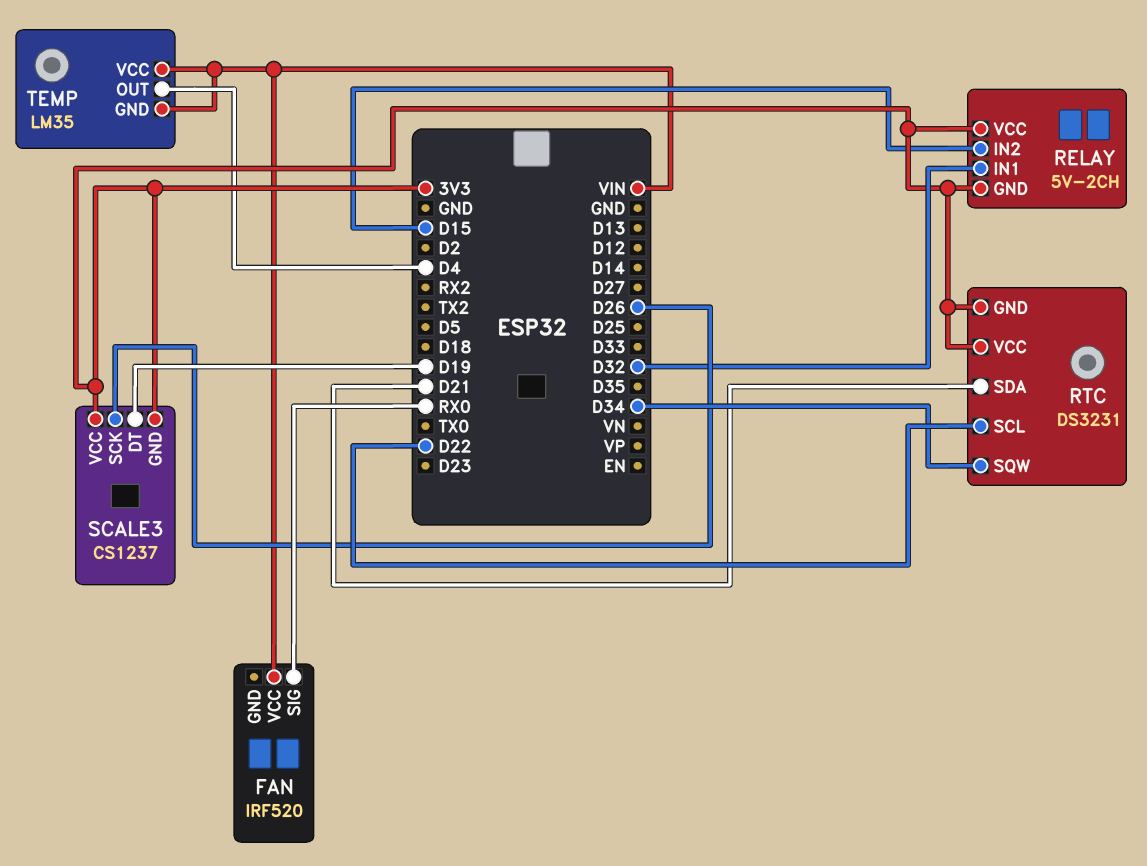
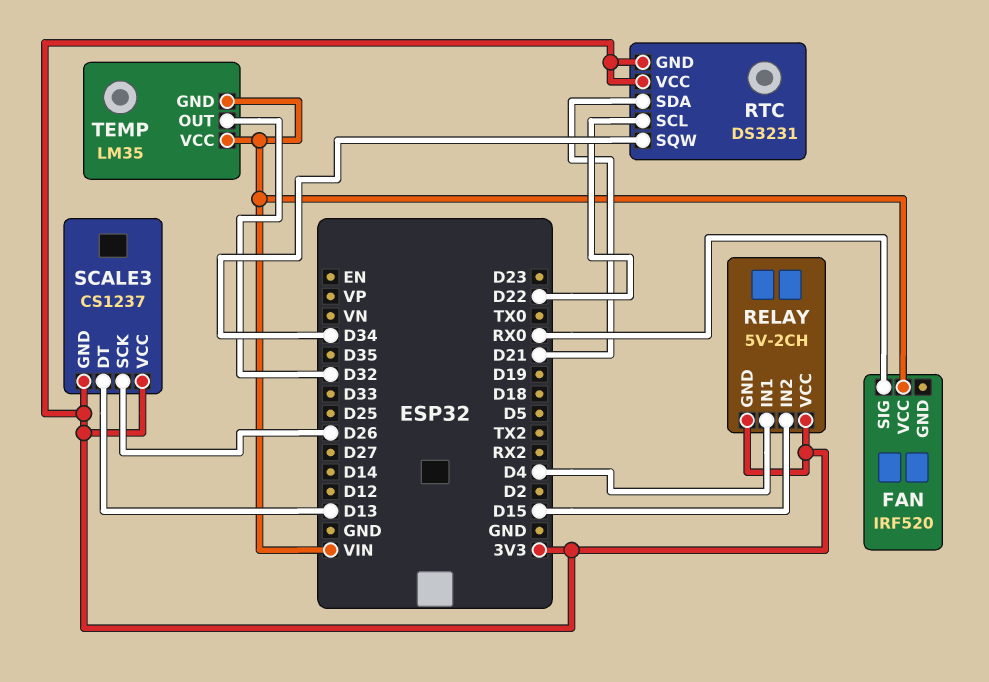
RELAY pin IN1: D32 -> D4
SCALE3 pin DT: D19 -> D13
TEMP pin OUT: D4 -> D32

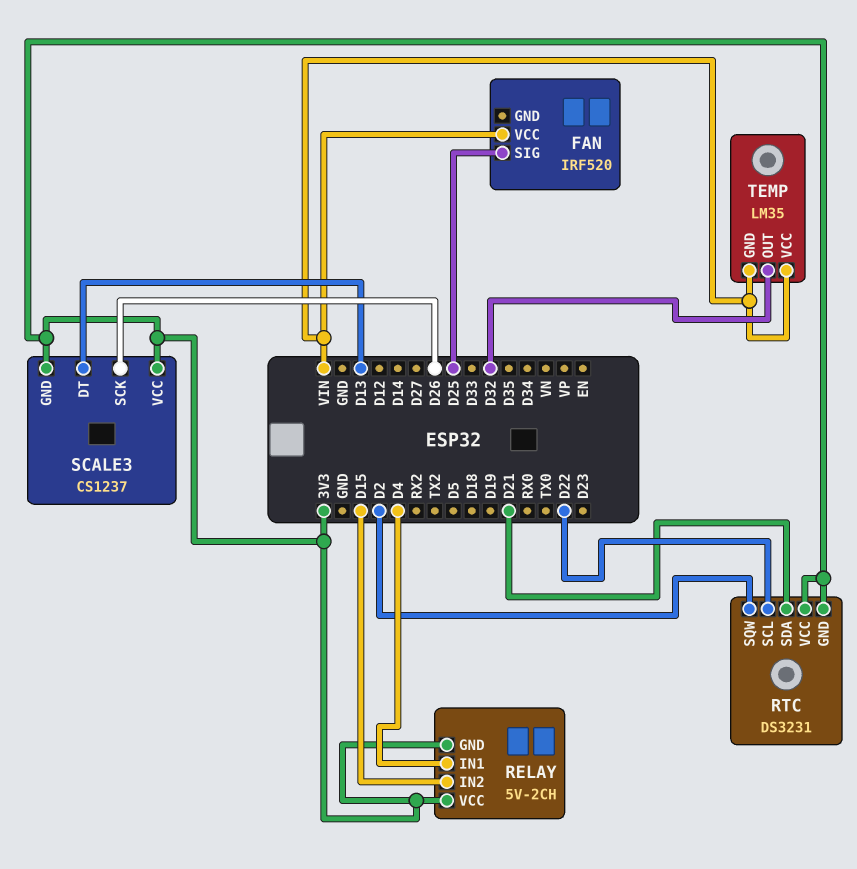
FAN pin SIG: RX0 -> D25
RTC pin SQW: D34 -> D2

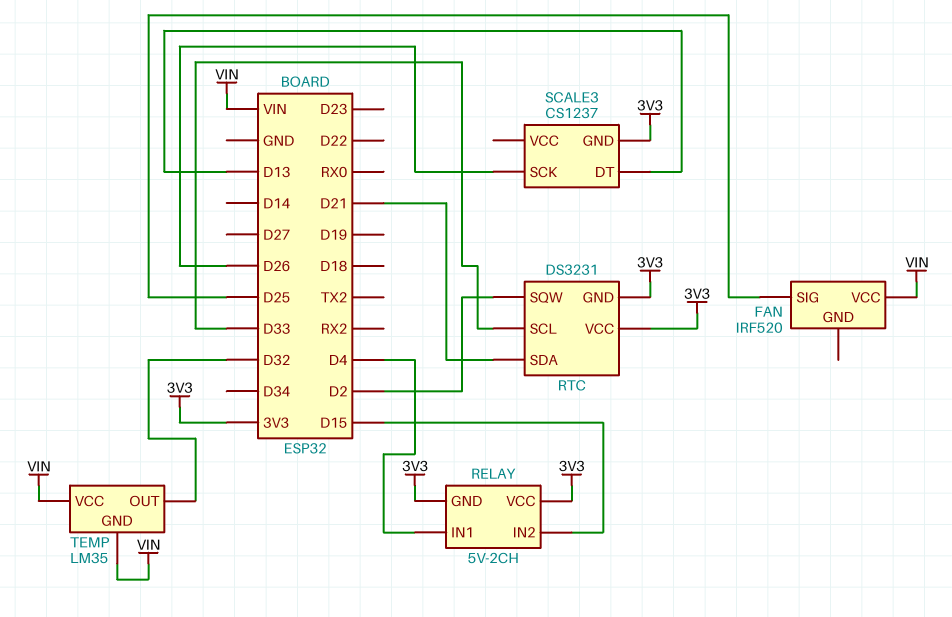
RTC pin SCL: D22 -> D33
SCALE3 pin VCC: 3V3 -> none

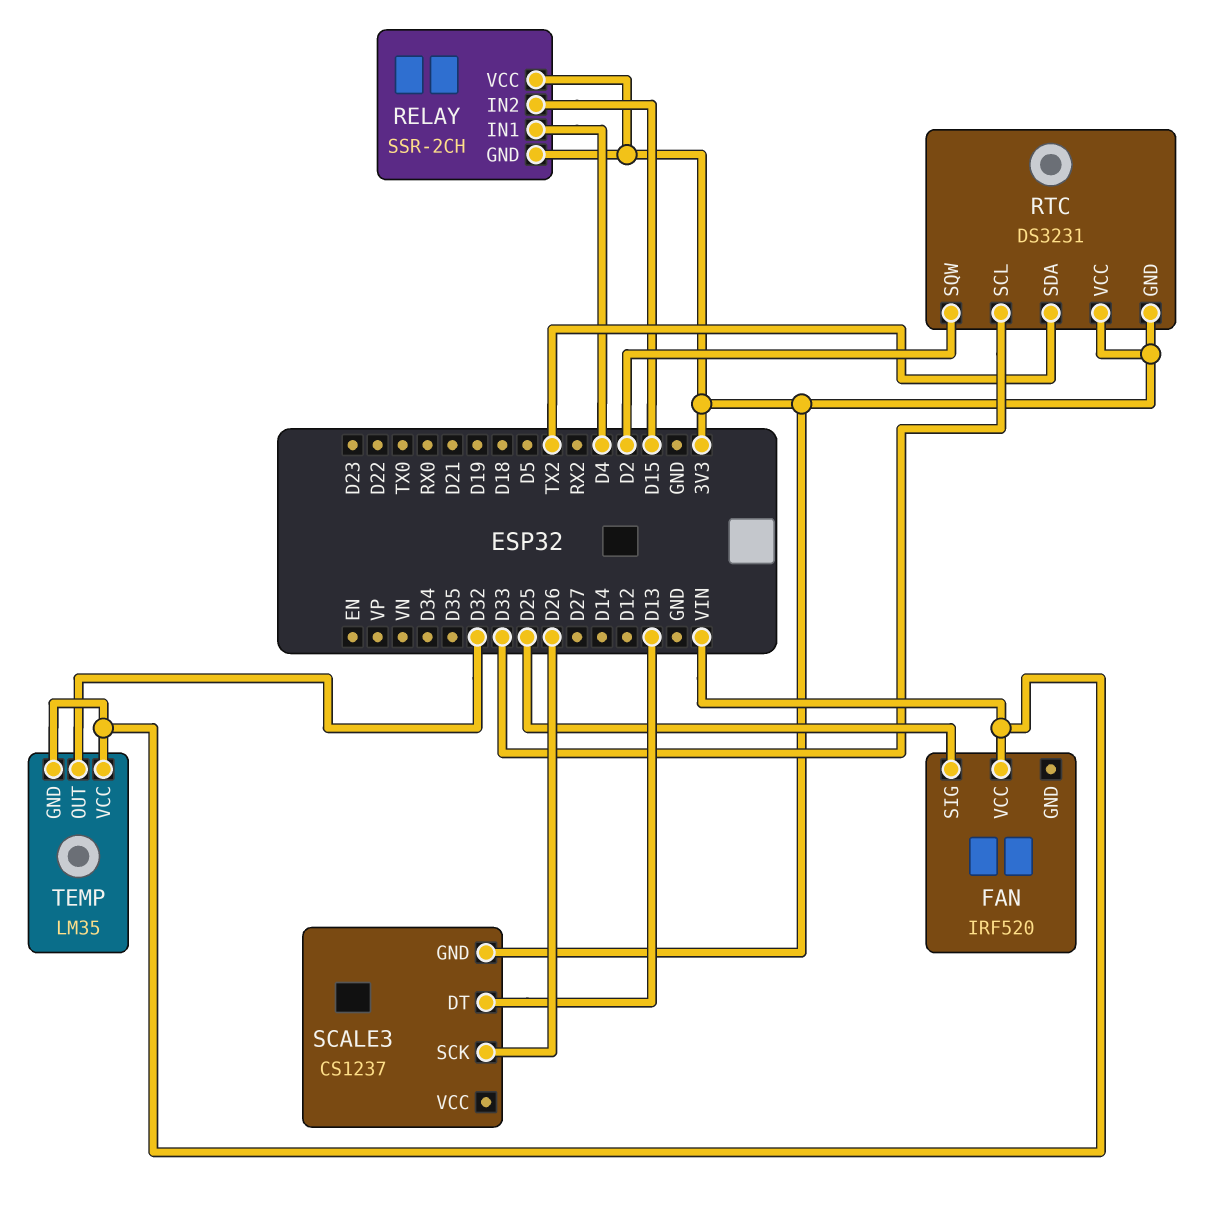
RELAY: 5V-2CH -> SSR-2CH
RTC pin SDA: D21 -> TX2

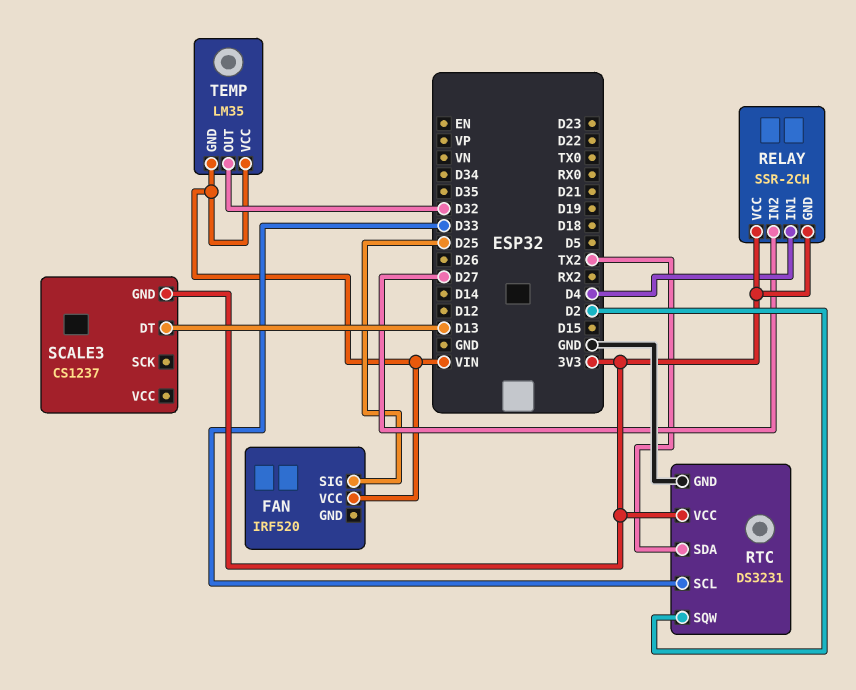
RELAY pin IN2: D15 -> D27
RTC pin GND: 3V3 -> GND
SCALE3 pin SCK: D26 -> none

